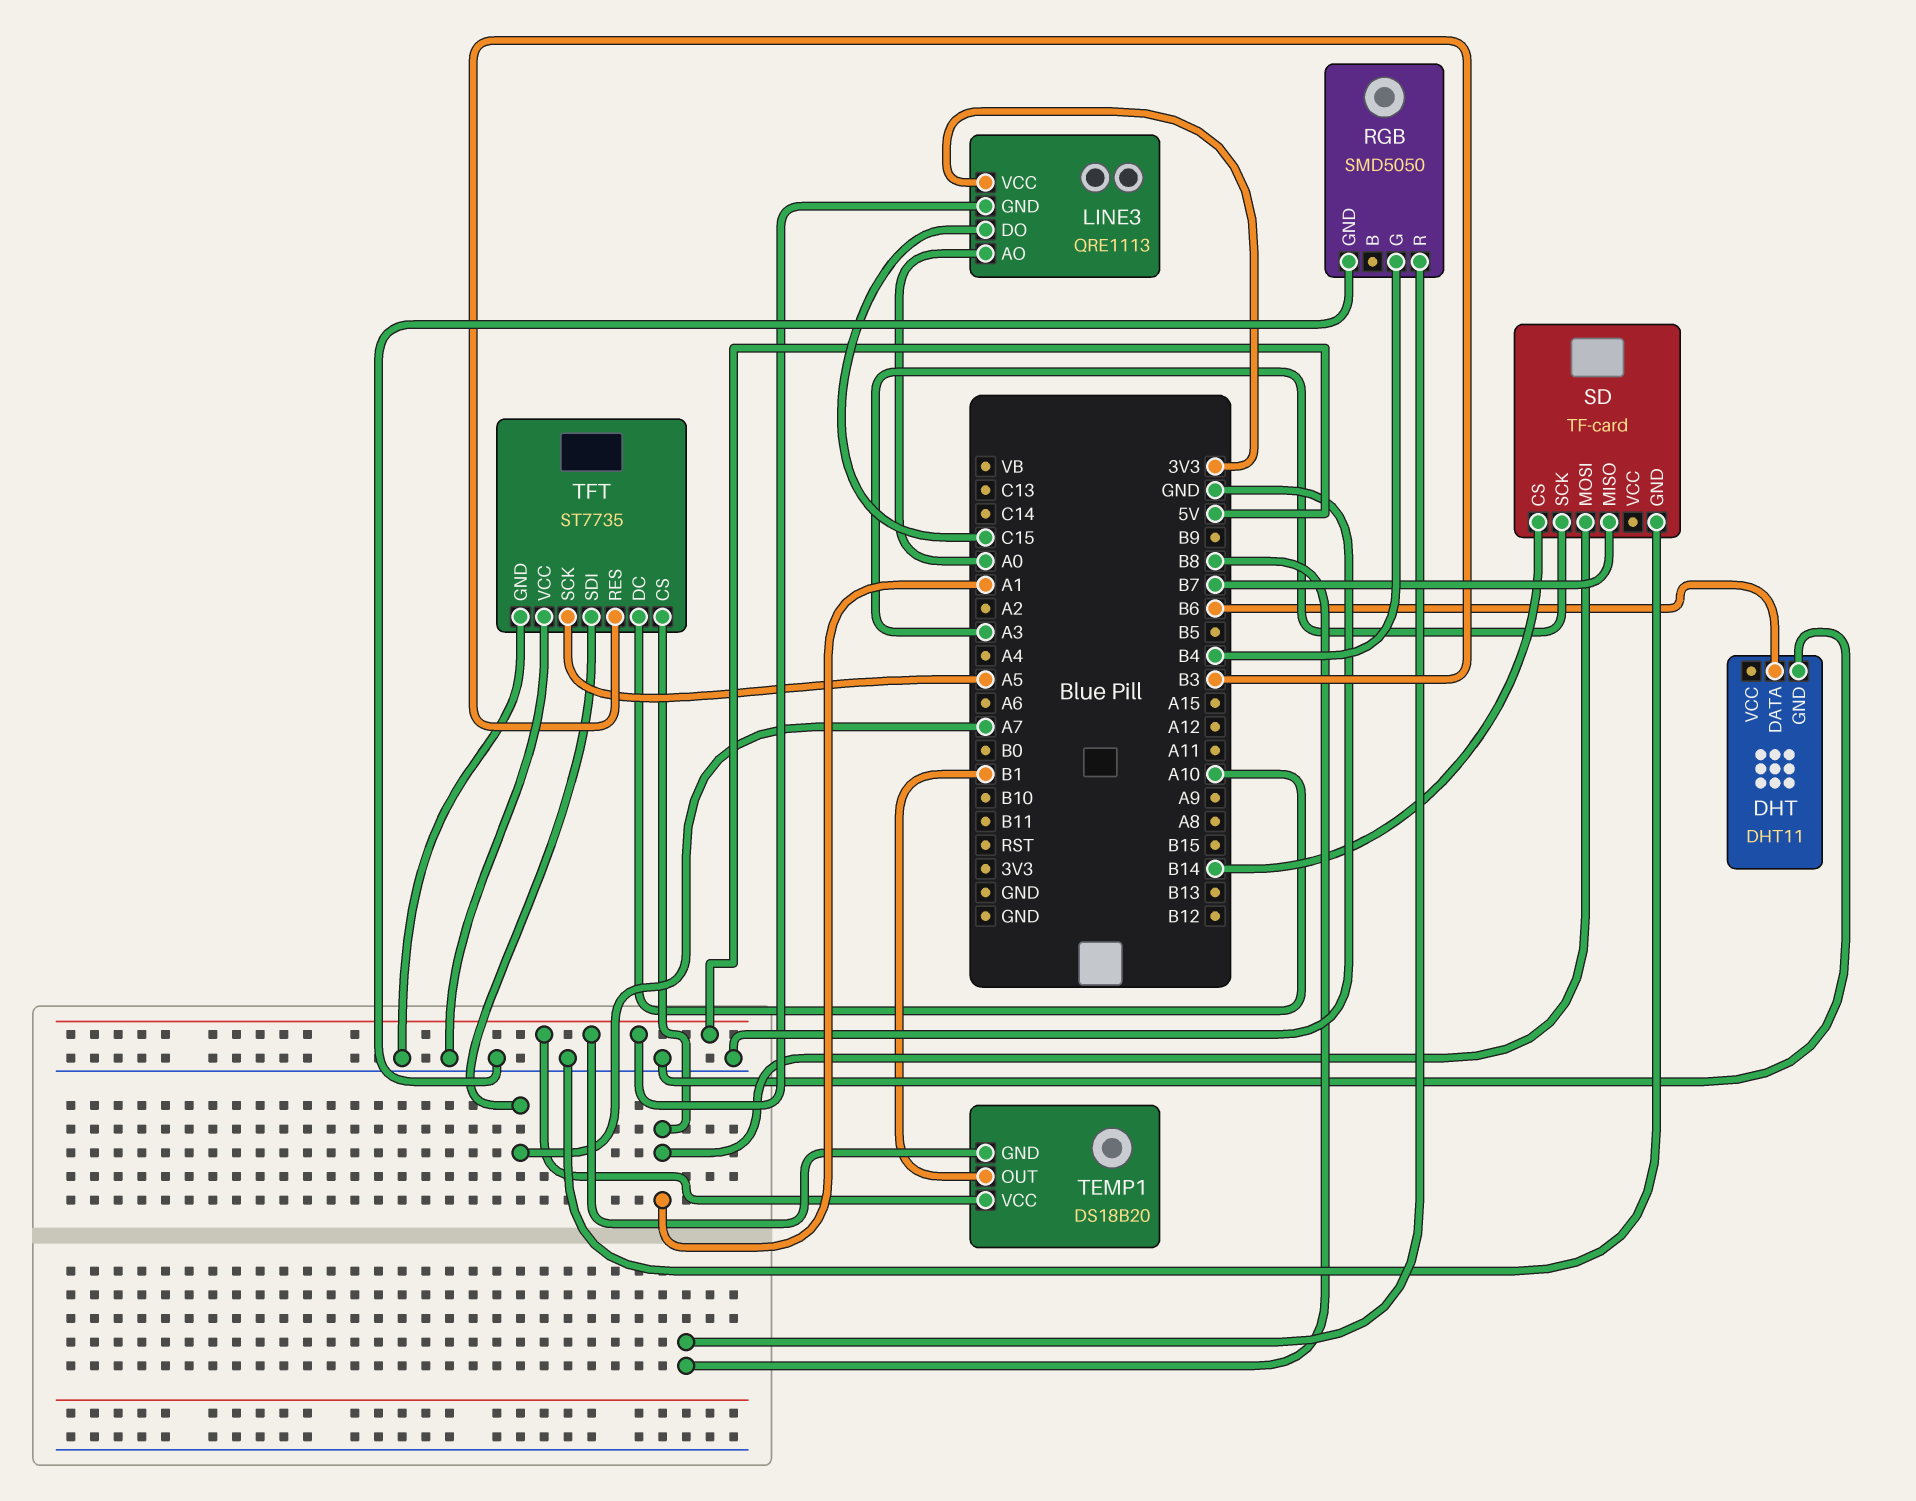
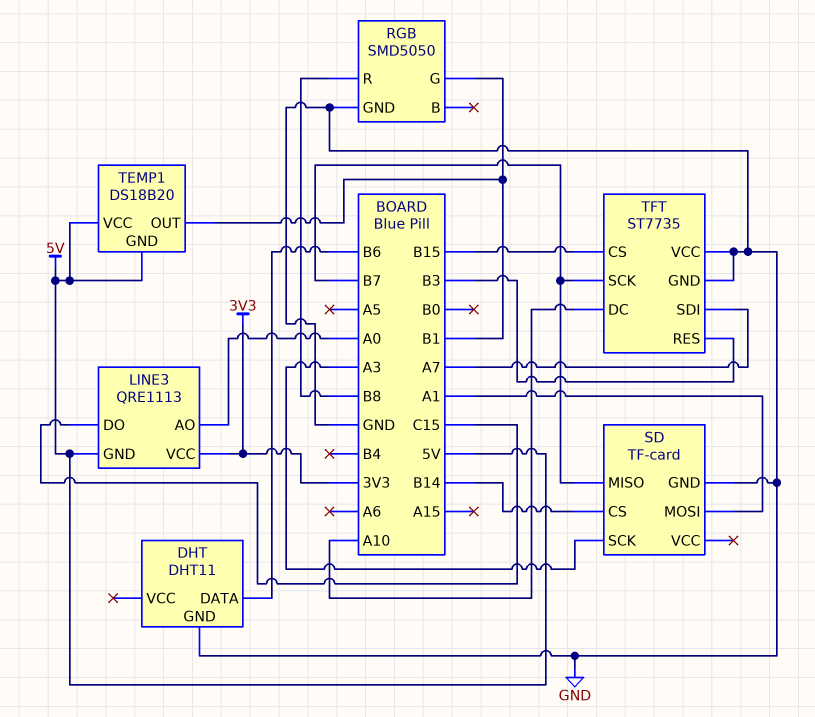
RGB pin G: B4 -> B1
TFT pin CS: A1 -> B15
TFT pin SCK: A5 -> B7

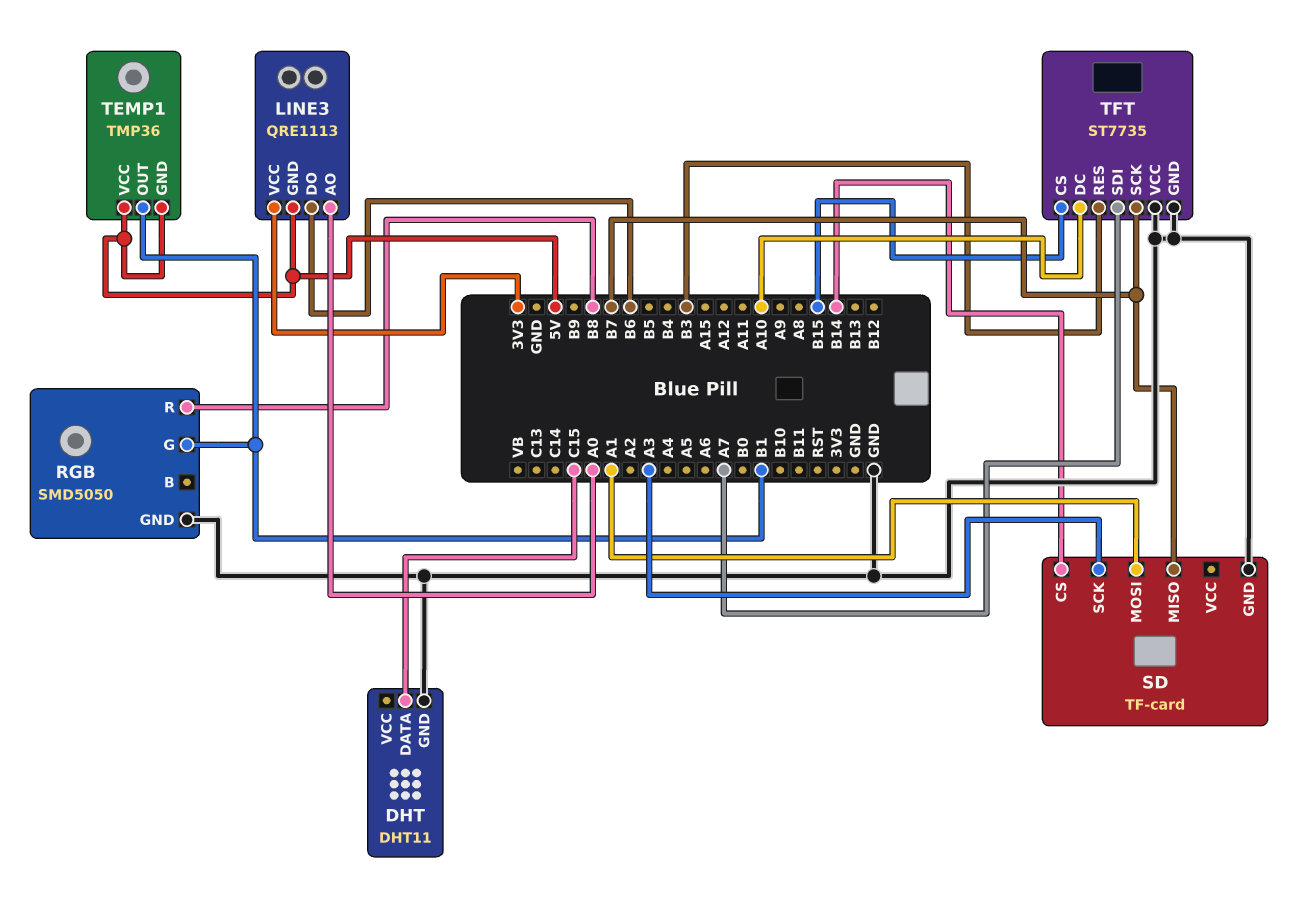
DHT pin DATA: B6 -> C15
LINE3 pin DO: C15 -> B6
TEMP1: DS18B20 -> TMP36

